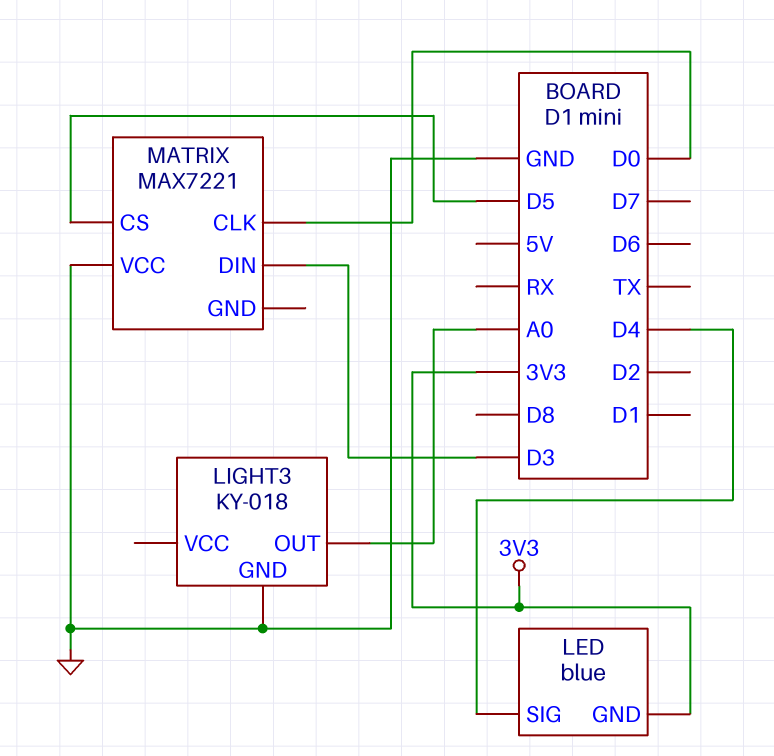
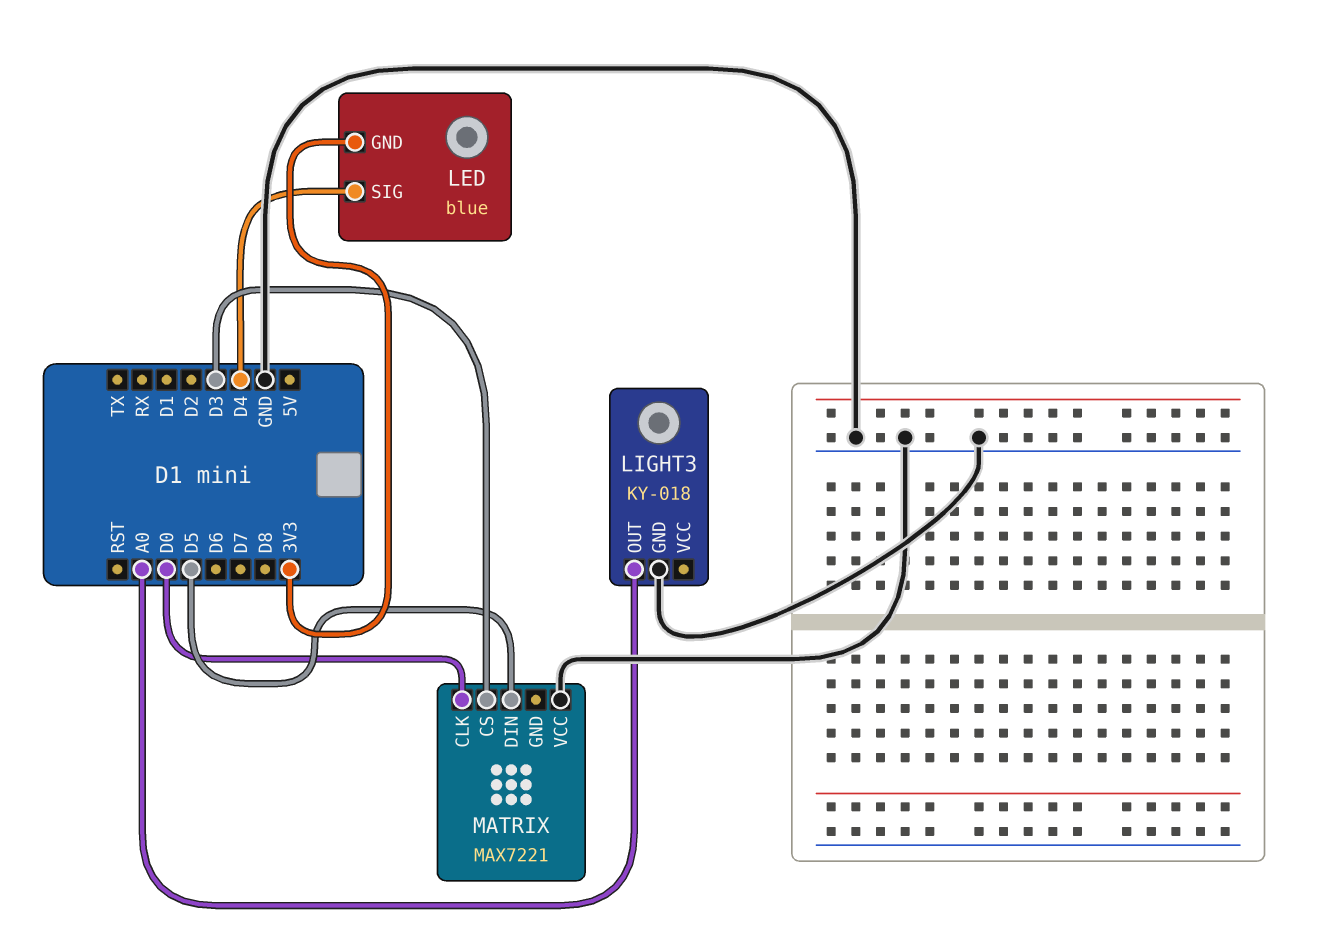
MATRIX pin CS: D5 -> D3
MATRIX pin DIN: D3 -> D5

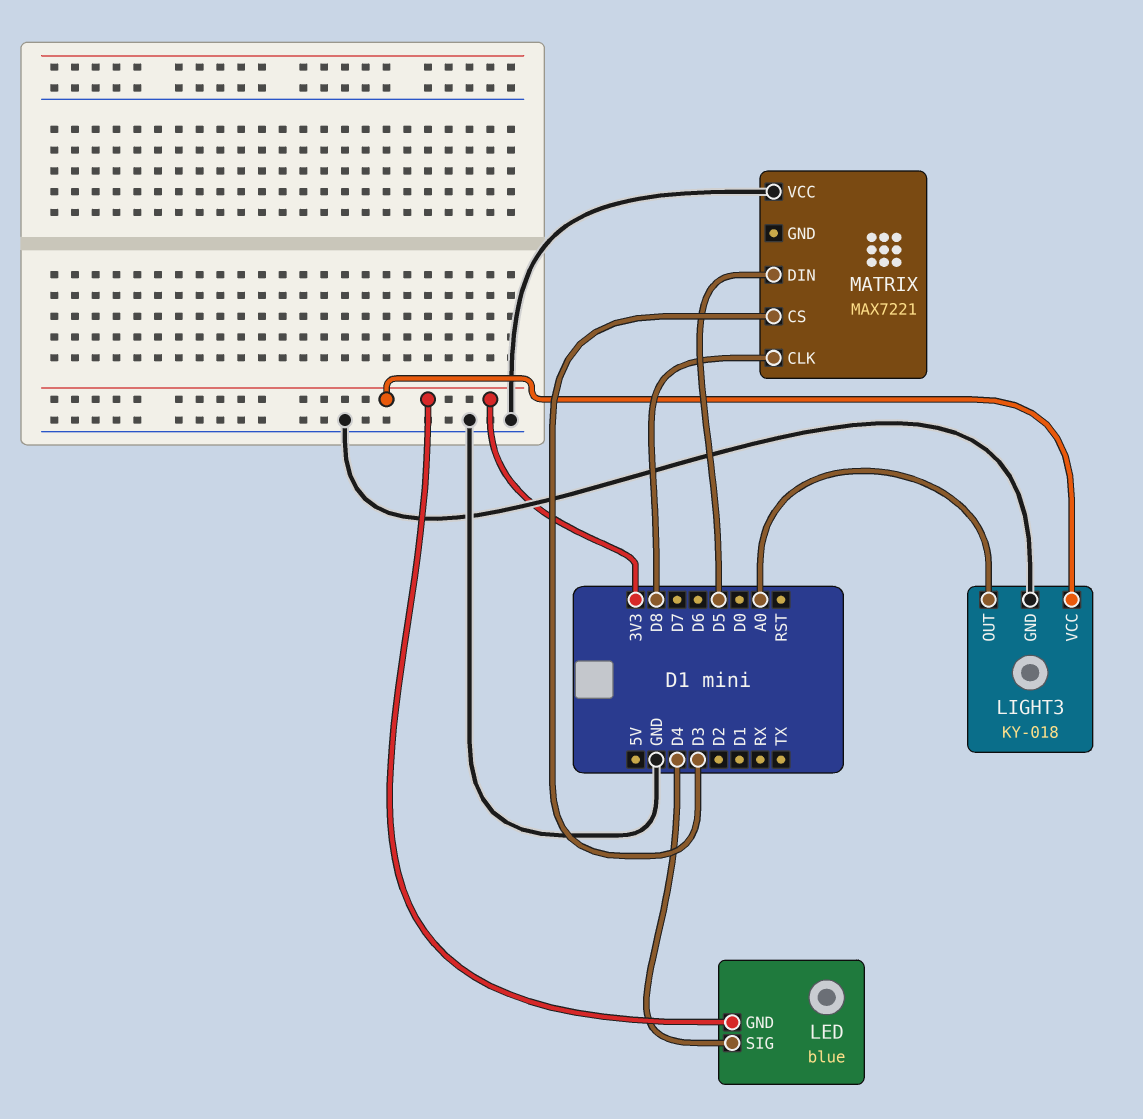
LIGHT3 pin VCC: none -> 3V3
MATRIX pin CLK: D0 -> D8

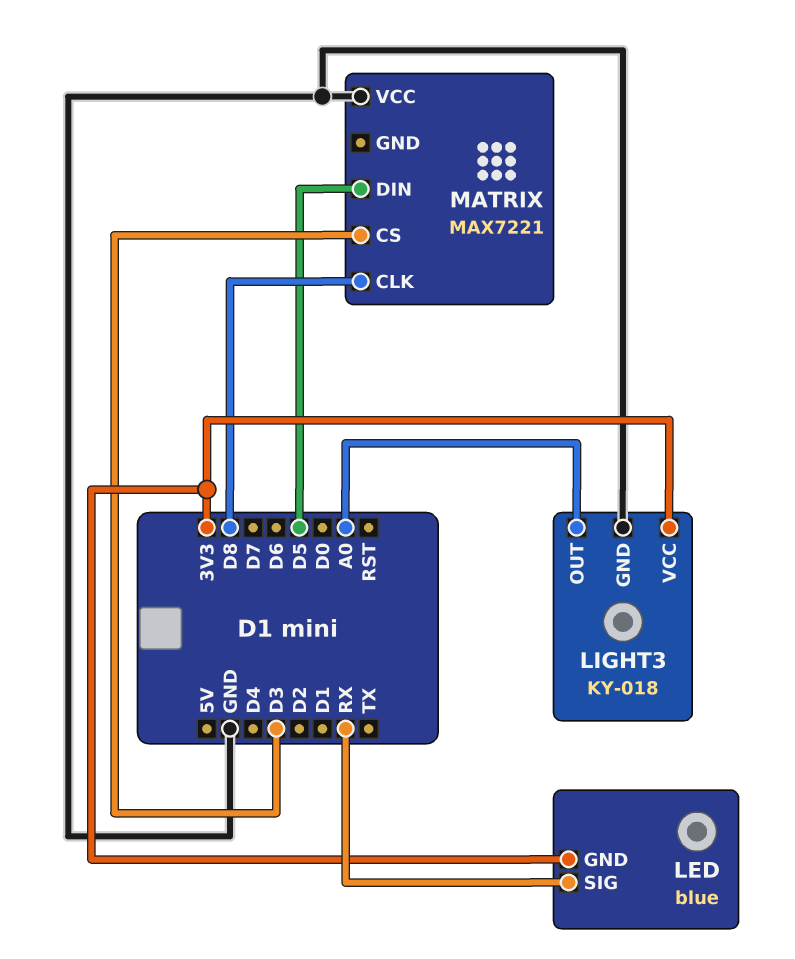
LED pin SIG: D4 -> RX

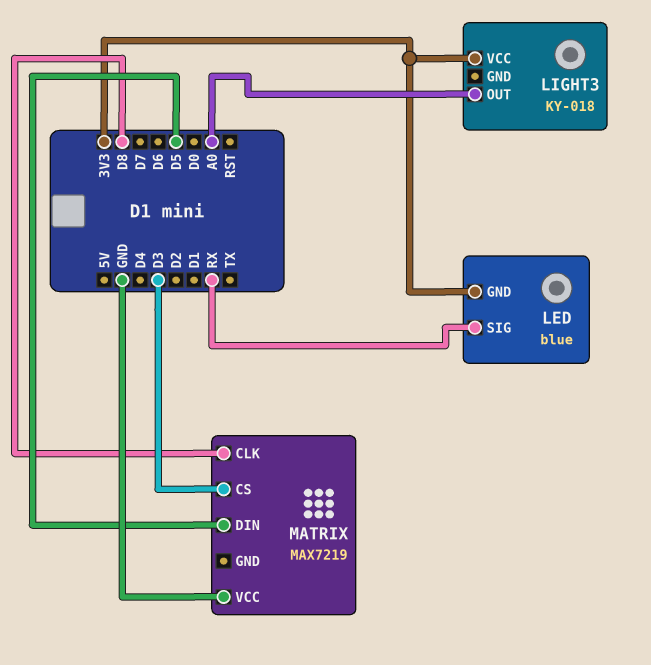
LIGHT3 pin GND: GND -> none
MATRIX: MAX7221 -> MAX7219

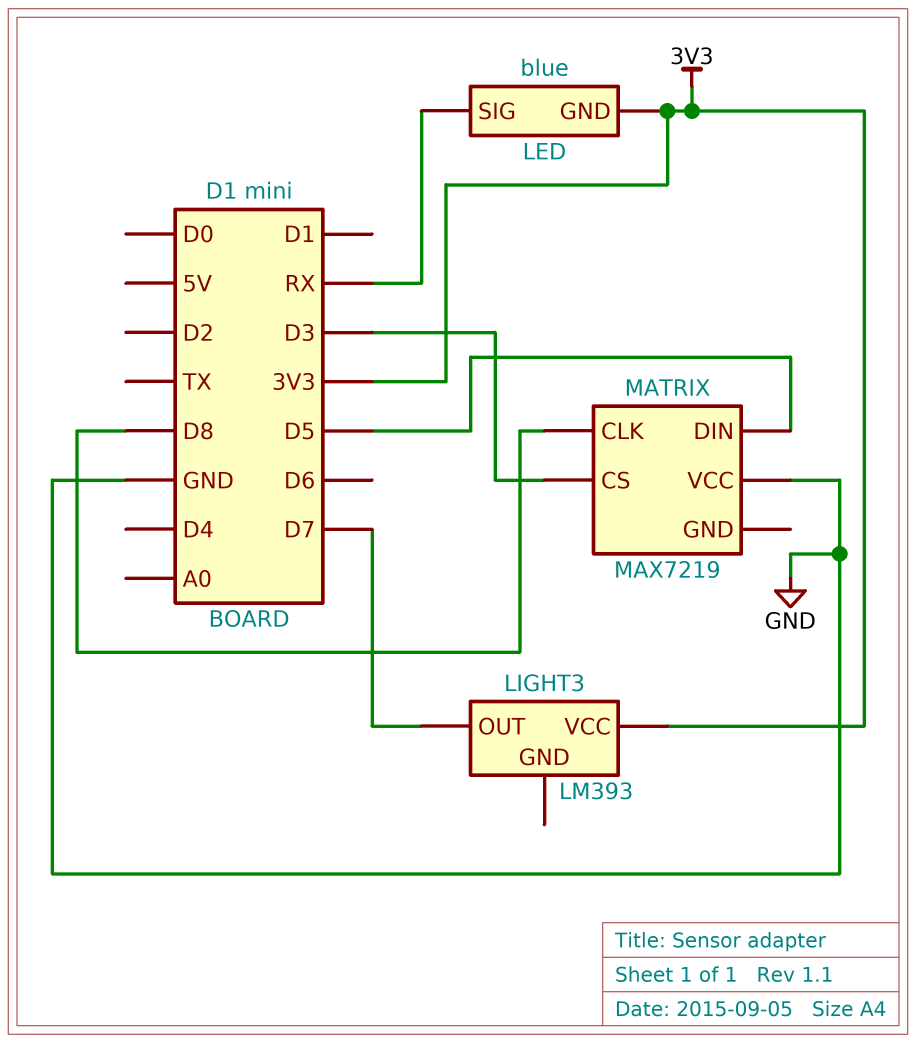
LIGHT3: KY-018 -> LM393
LIGHT3 pin OUT: A0 -> D7

